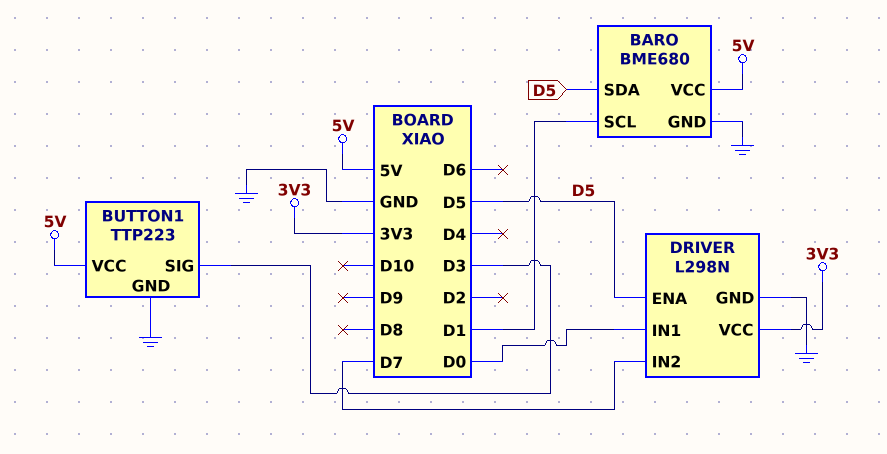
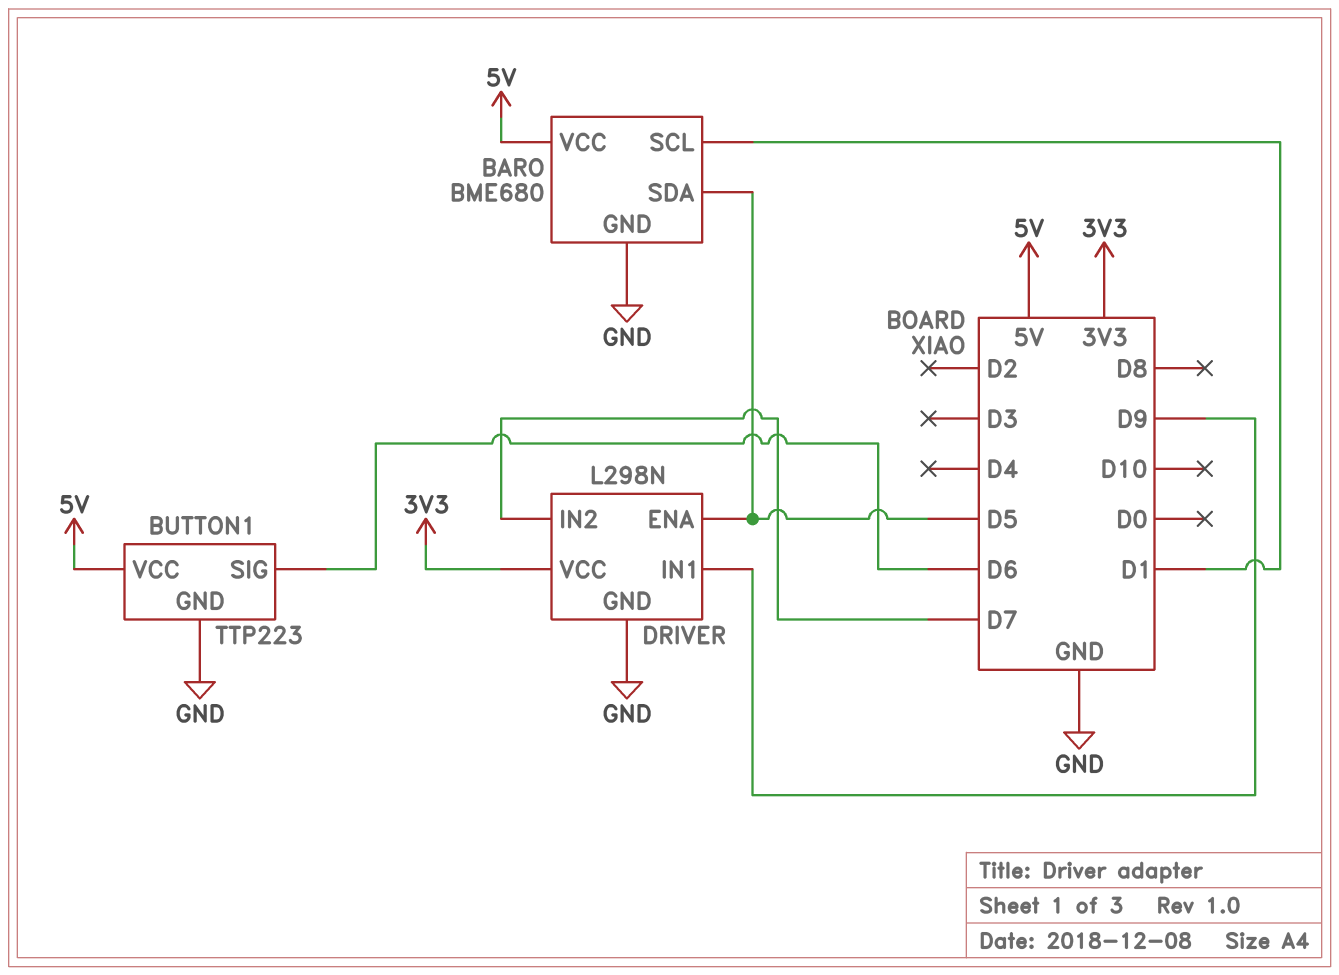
BUTTON1 pin SIG: D3 -> D6
DRIVER pin IN1: D0 -> D9

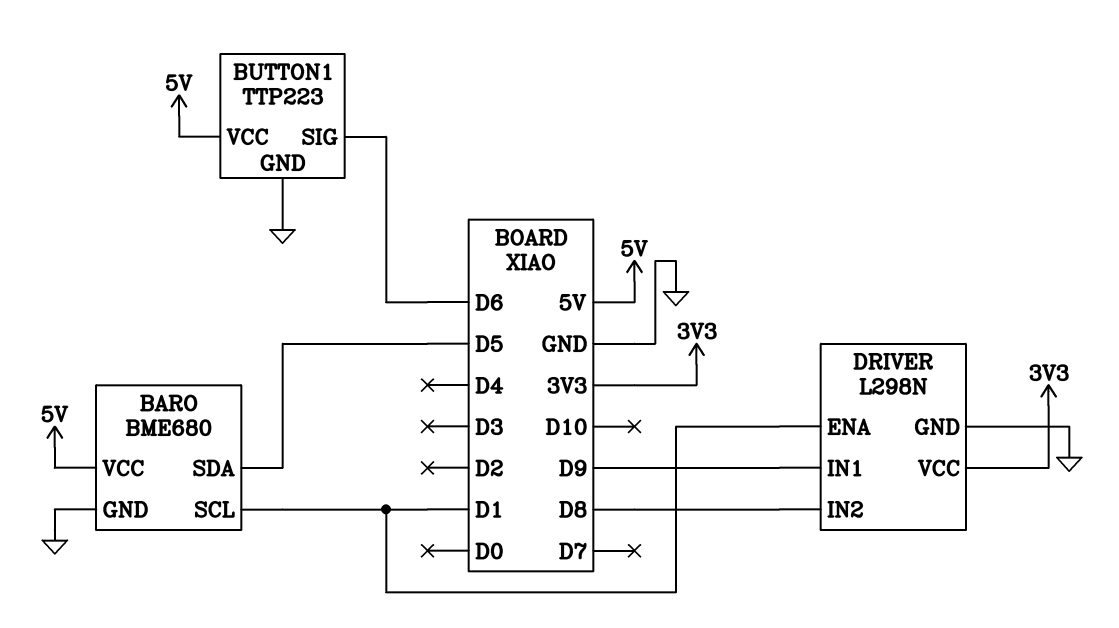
DRIVER pin ENA: D5 -> D1
DRIVER pin IN2: D7 -> D8

